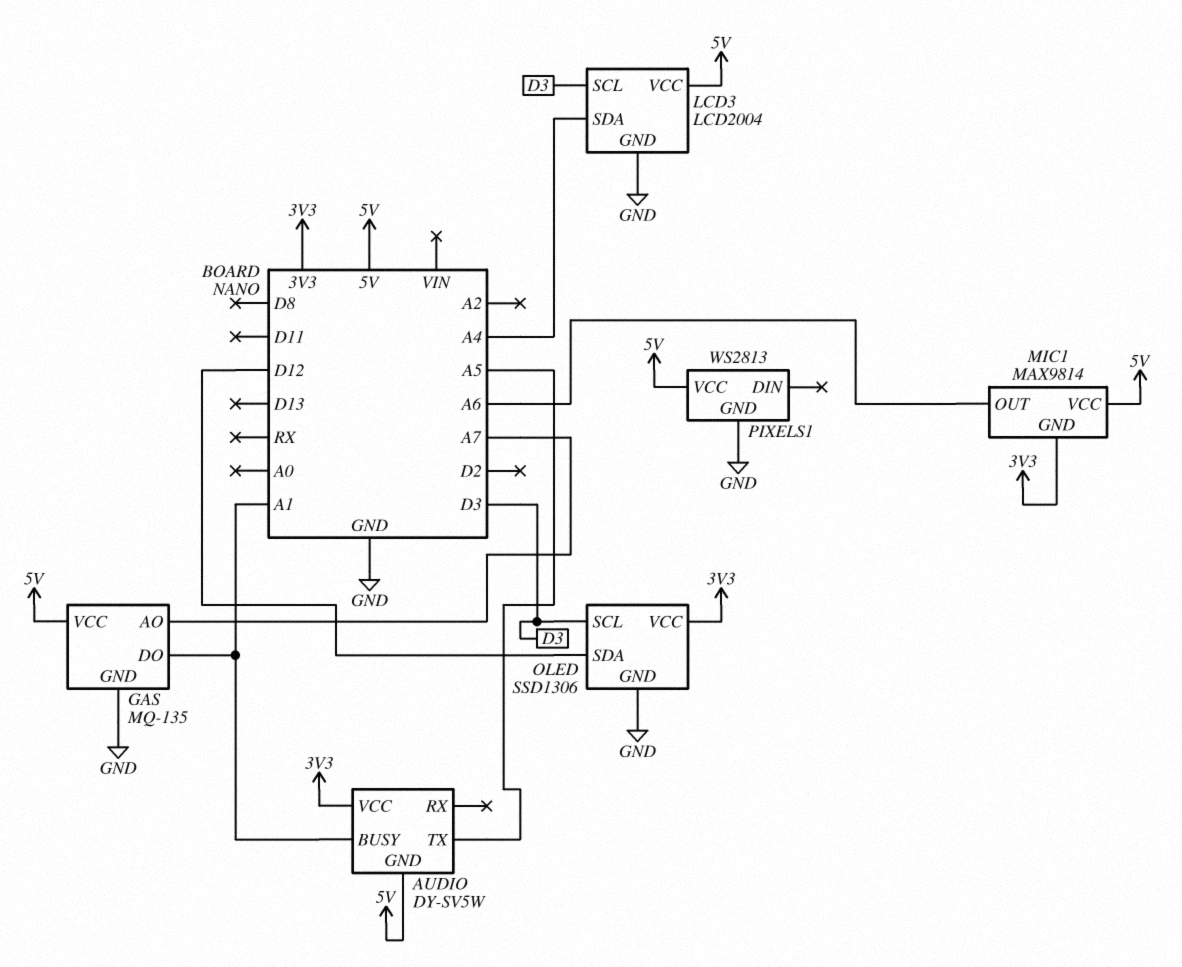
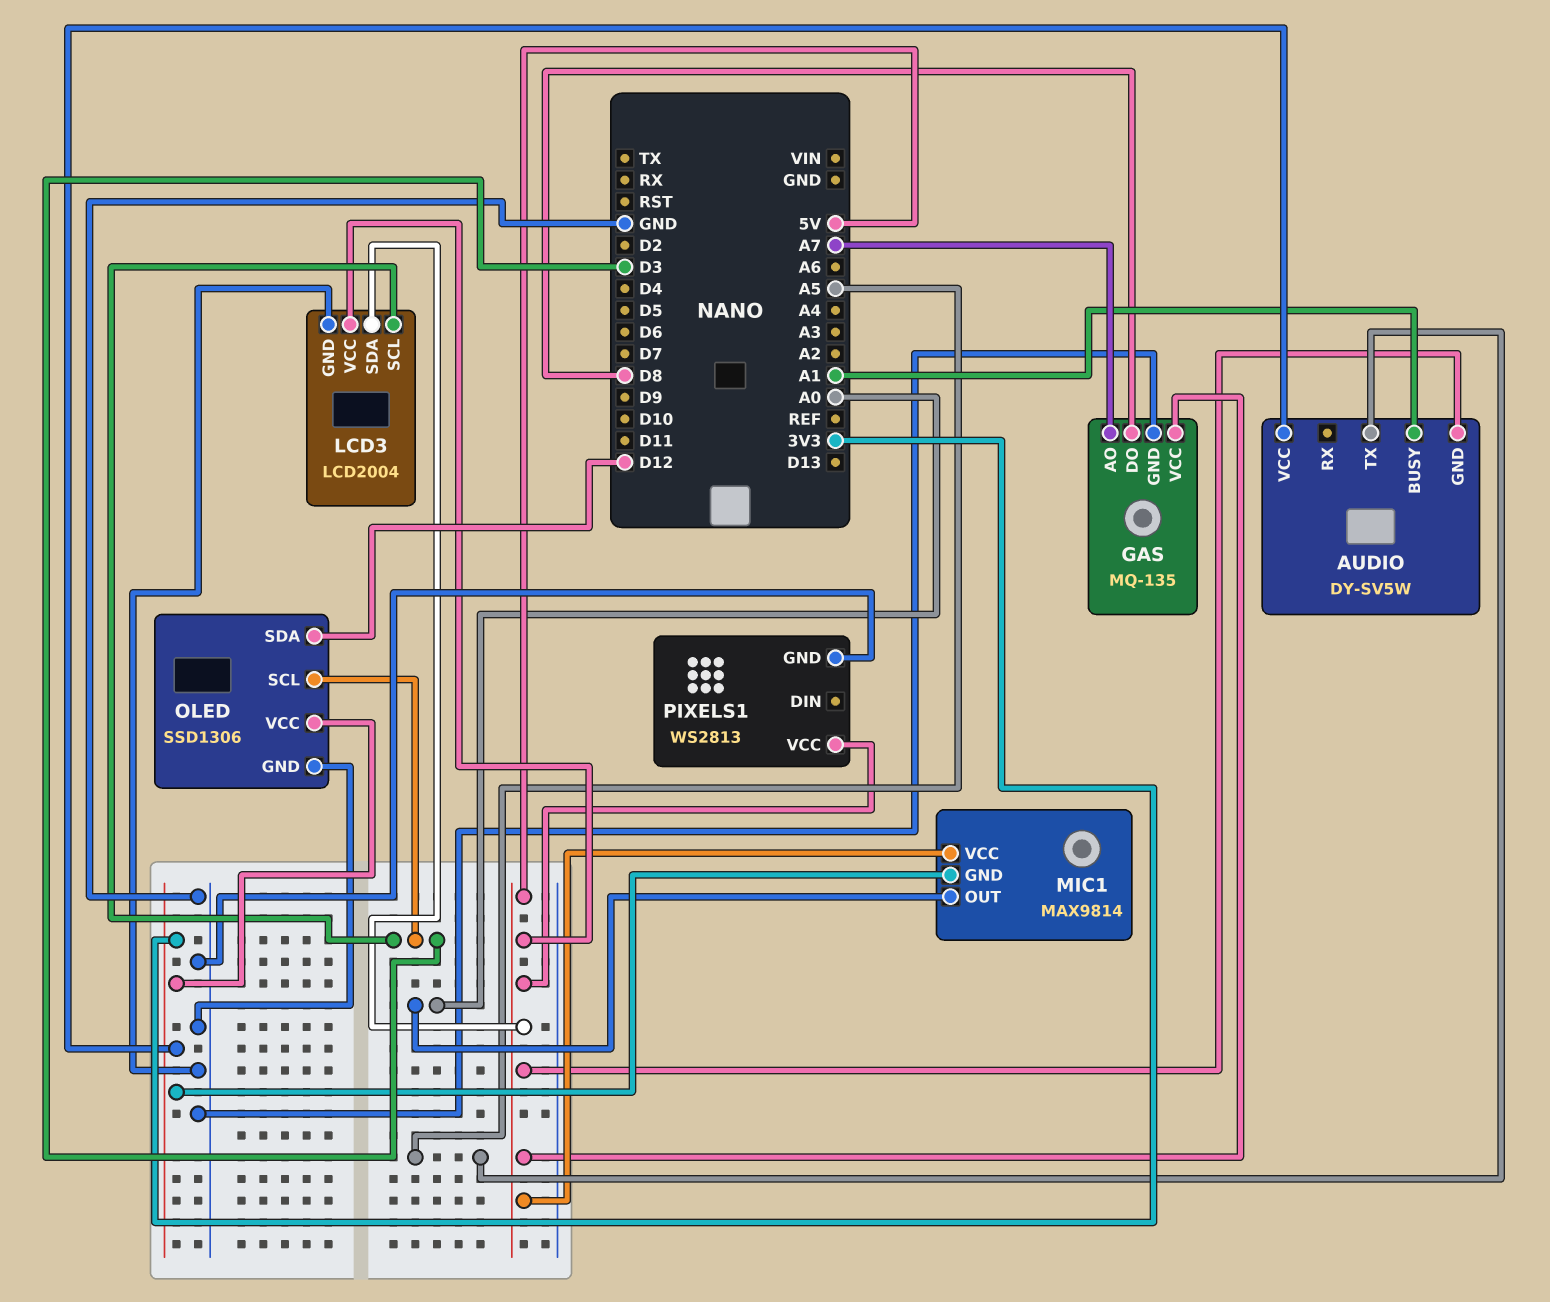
GAS pin DO: A1 -> D8
LCD3 pin SDA: A4 -> 5V
MIC1 pin OUT: A6 -> A0

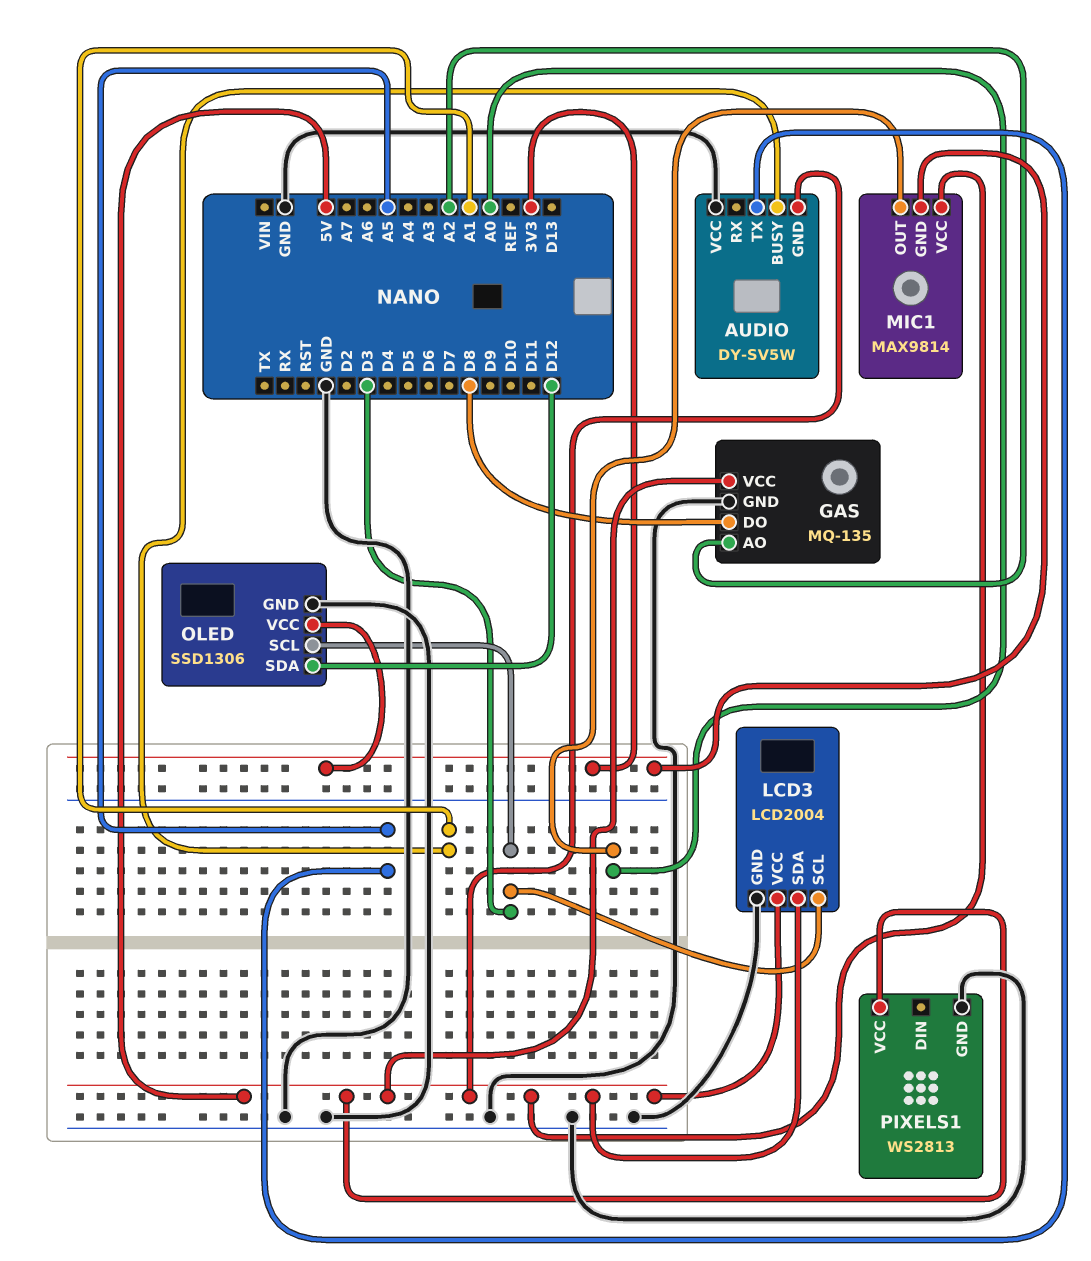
AUDIO pin VCC: 3V3 -> GND
GAS pin AO: A7 -> A2

